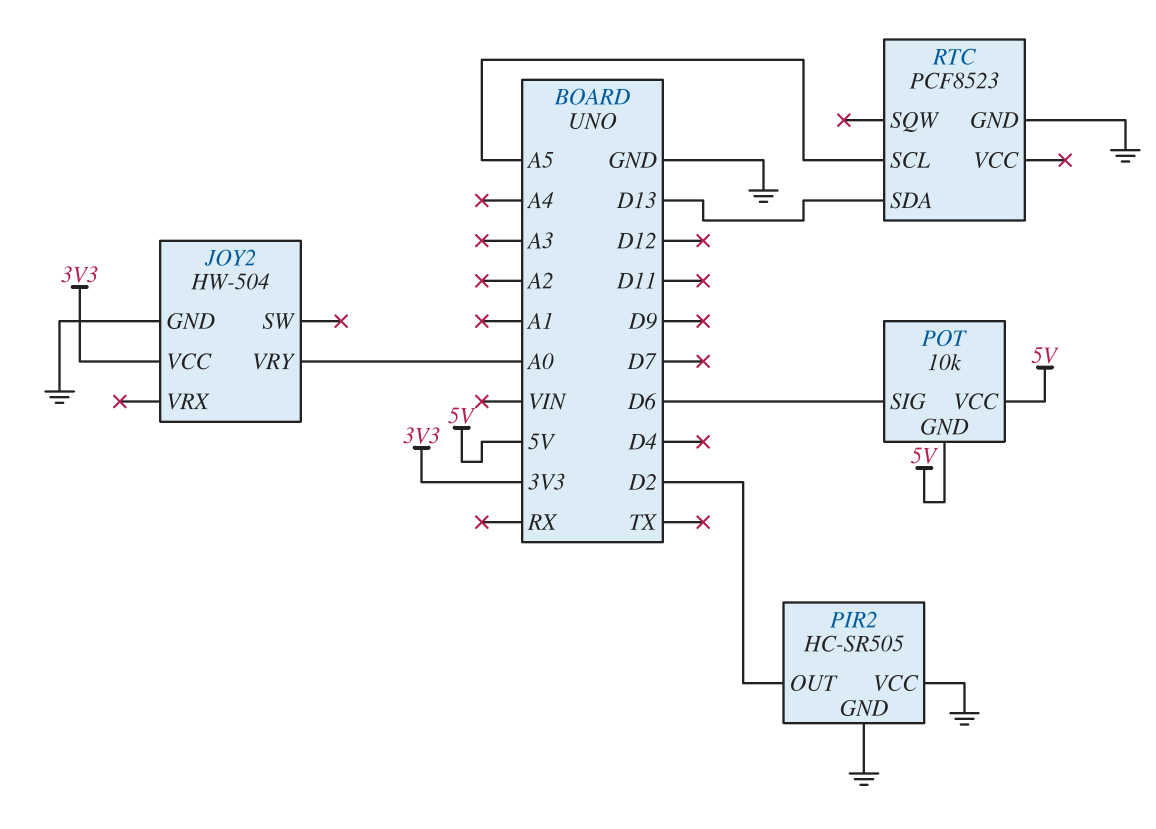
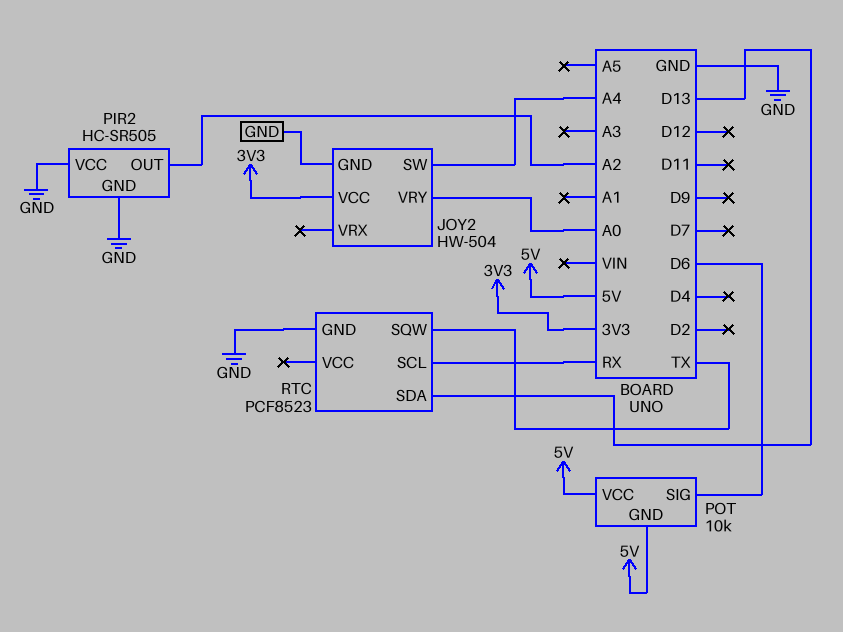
JOY2 pin SW: none -> A4
PIR2 pin OUT: D2 -> A2
RTC pin SCL: A5 -> RX
RTC pin SQW: none -> TX

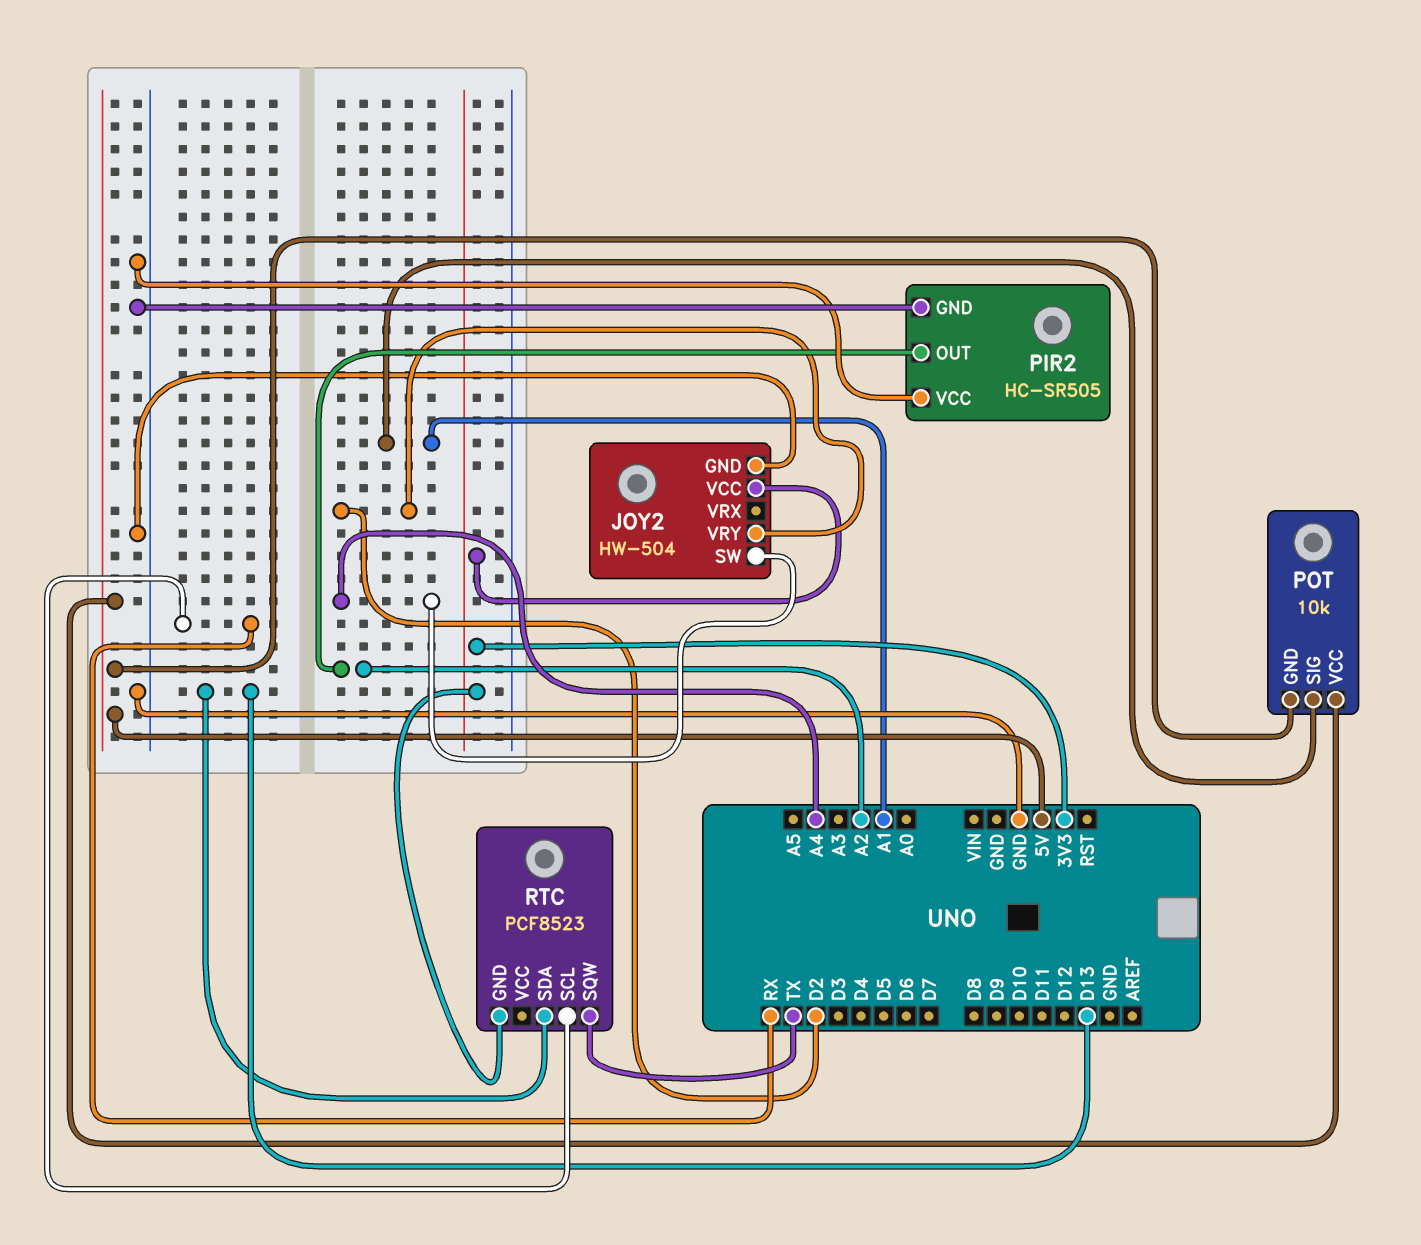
JOY2 pin VRY: A0 -> D2
POT pin SIG: D6 -> A1
RTC pin GND: GND -> 3V3

